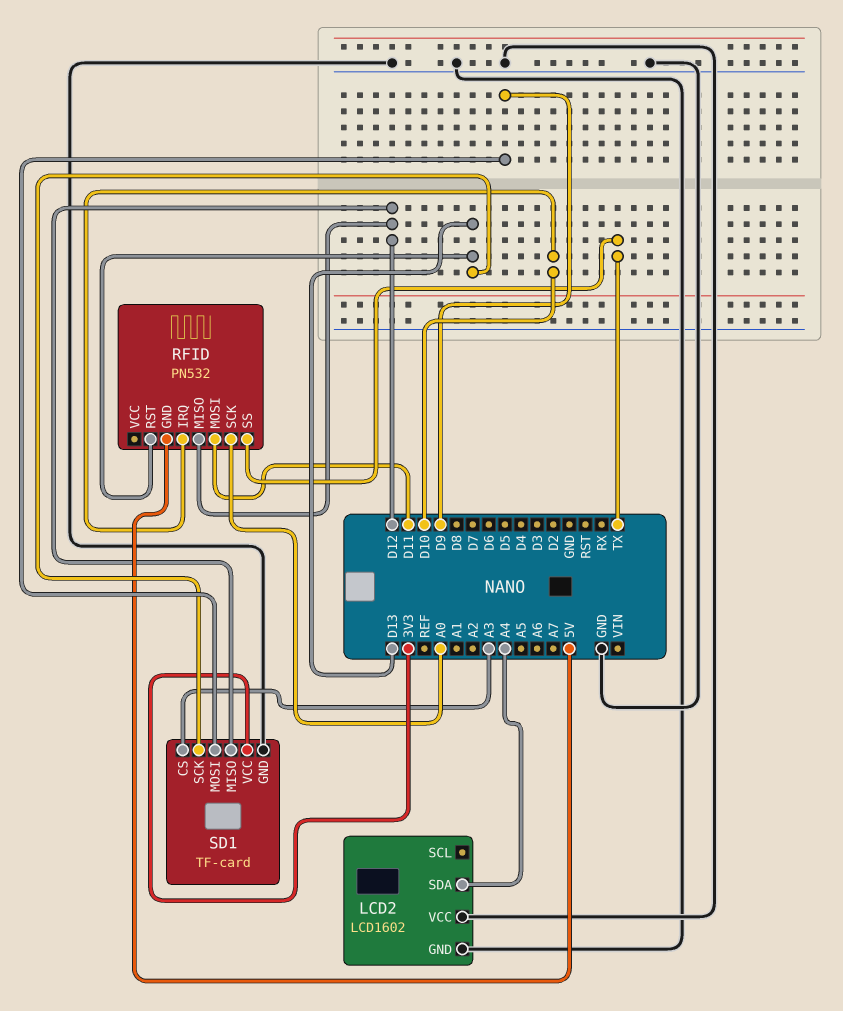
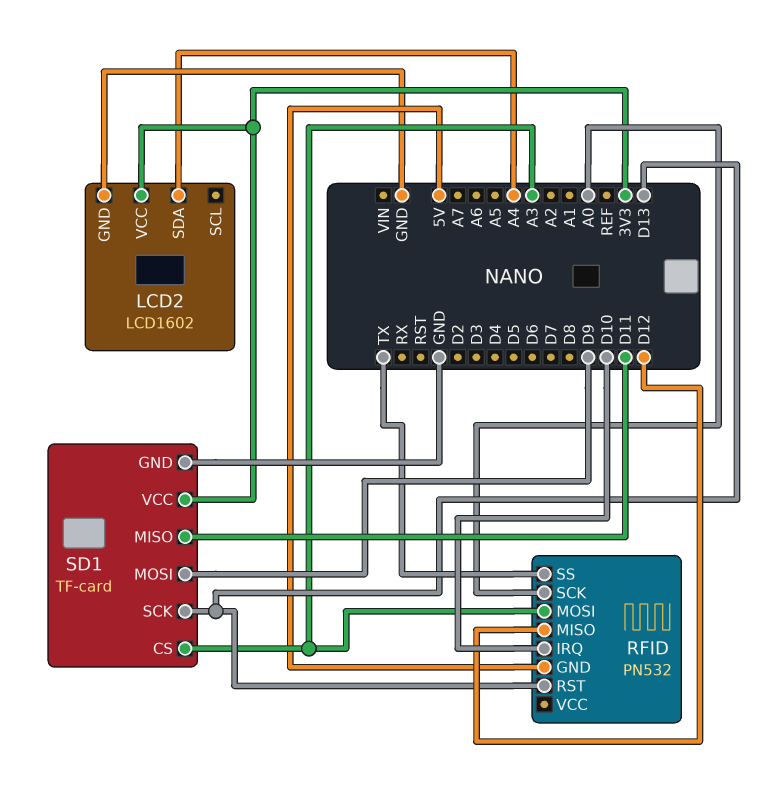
LCD2 pin VCC: GND -> 3V3
RFID pin MOSI: D11 -> A3
SD1 pin MISO: D12 -> D11

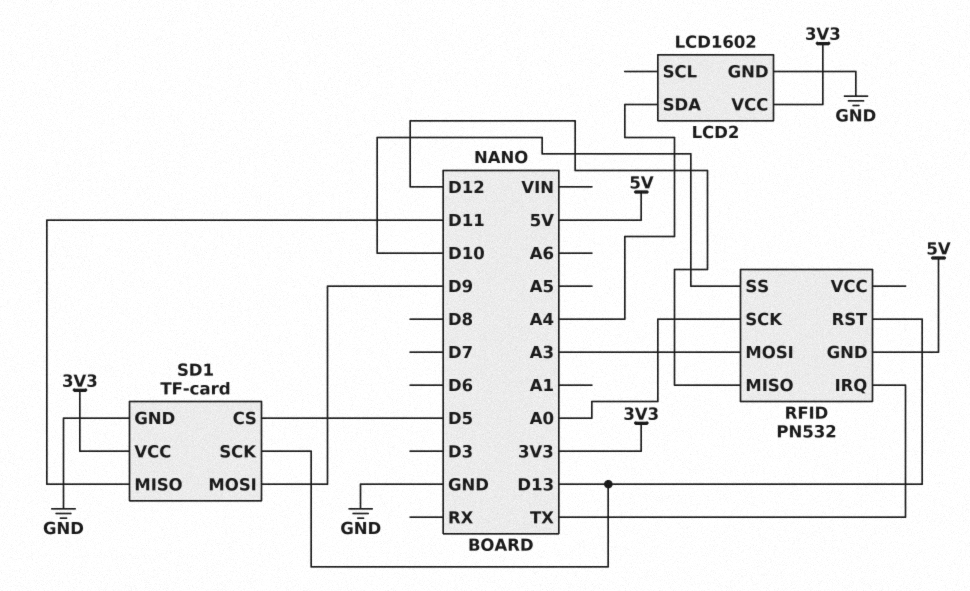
RFID pin IRQ: D10 -> TX
RFID pin SS: TX -> D10
SD1 pin CS: A3 -> D5

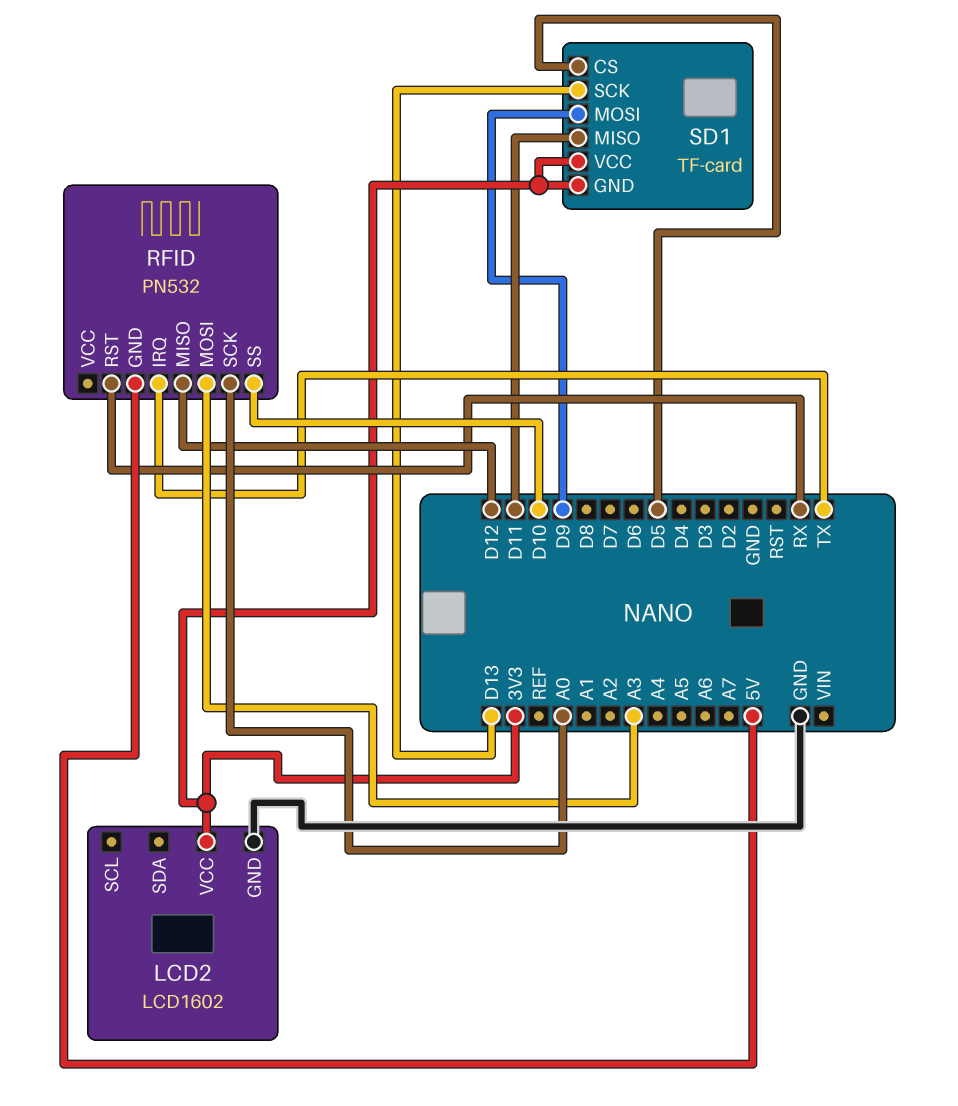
LCD2 pin SDA: A4 -> none
RFID pin RST: D13 -> RX
SD1 pin GND: GND -> 3V3

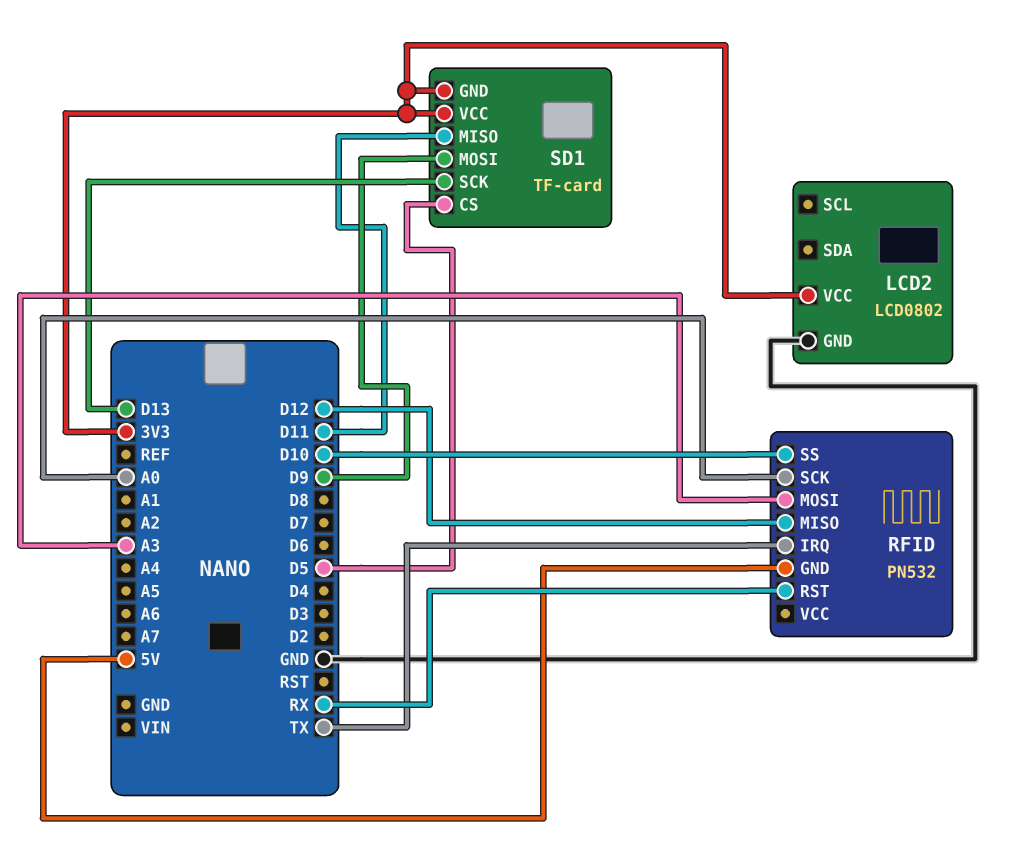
LCD2: LCD1602 -> LCD0802

